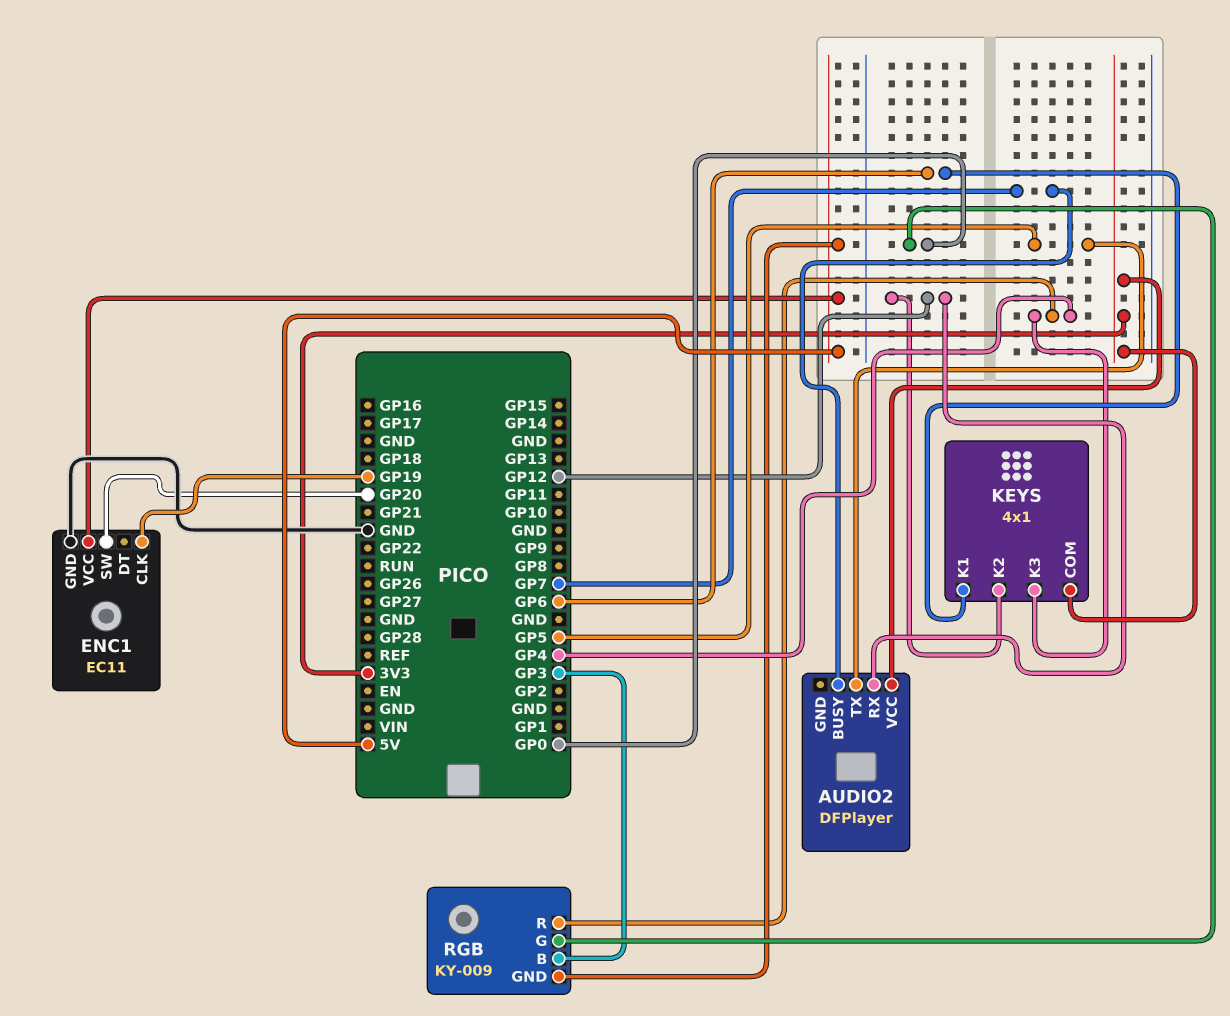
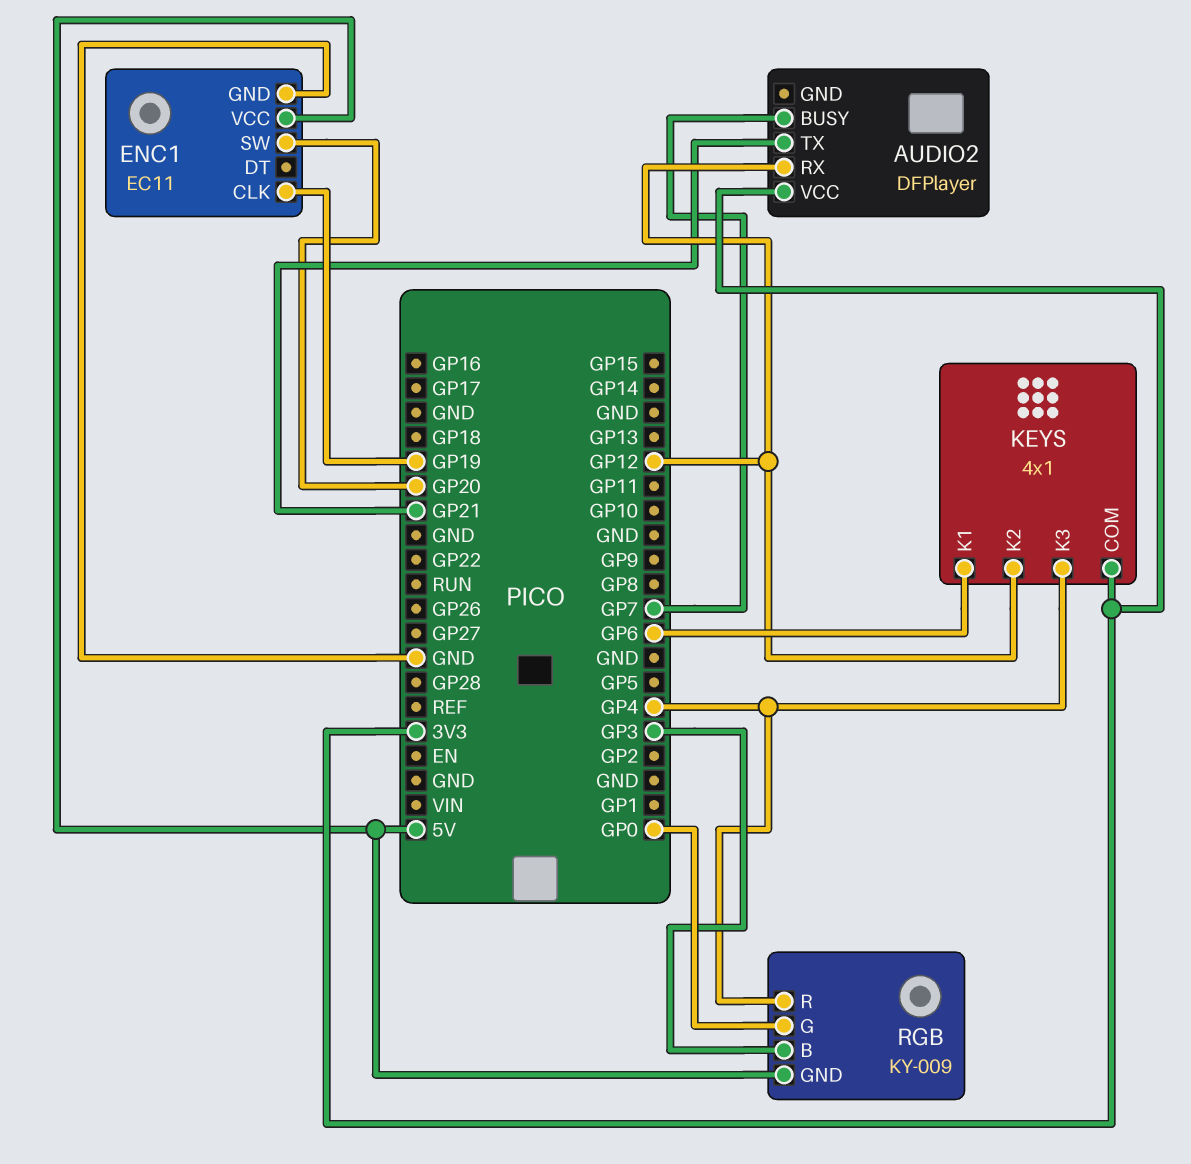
AUDIO2 pin TX: GP5 -> GP21

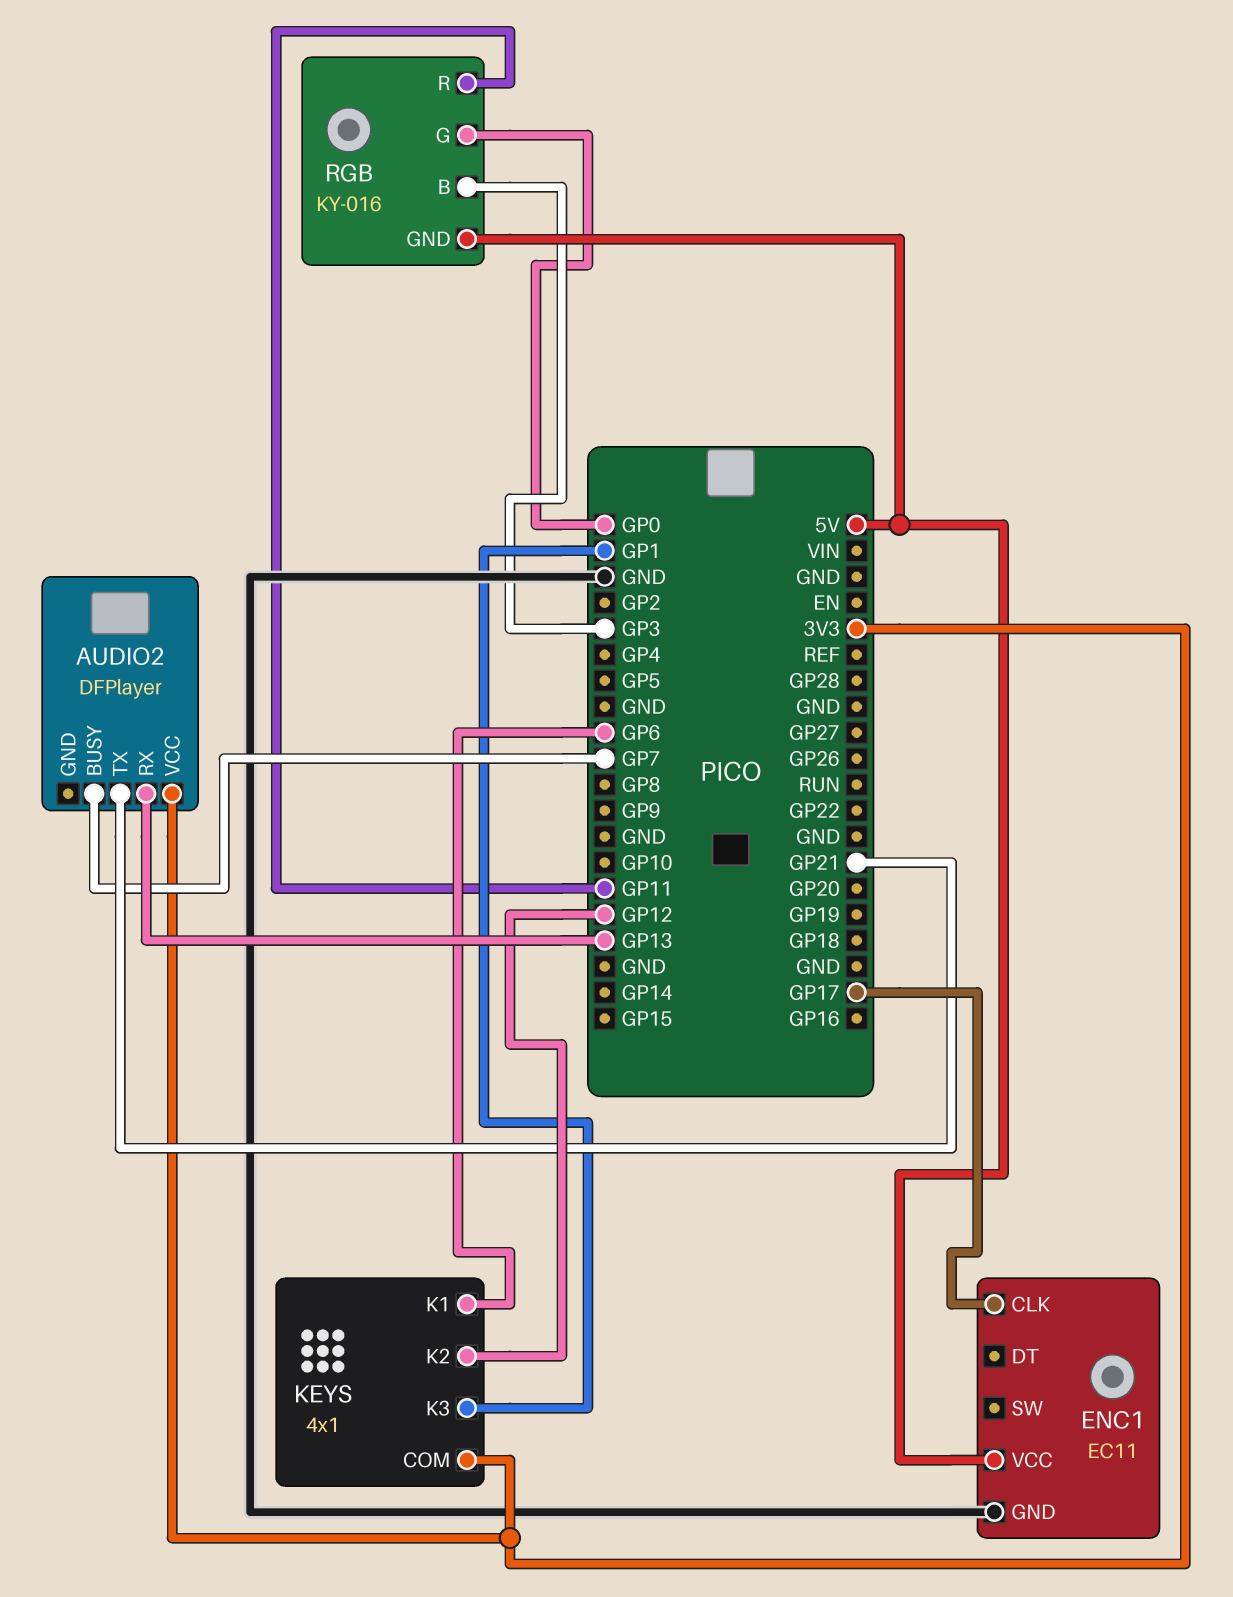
AUDIO2 pin RX: GP12 -> GP13
ENC1 pin CLK: GP19 -> GP17
ENC1 pin SW: GP20 -> none
KEYS pin K3: GP4 -> GP1
RGB: KY-009 -> KY-016
RGB pin R: GP4 -> GP11

